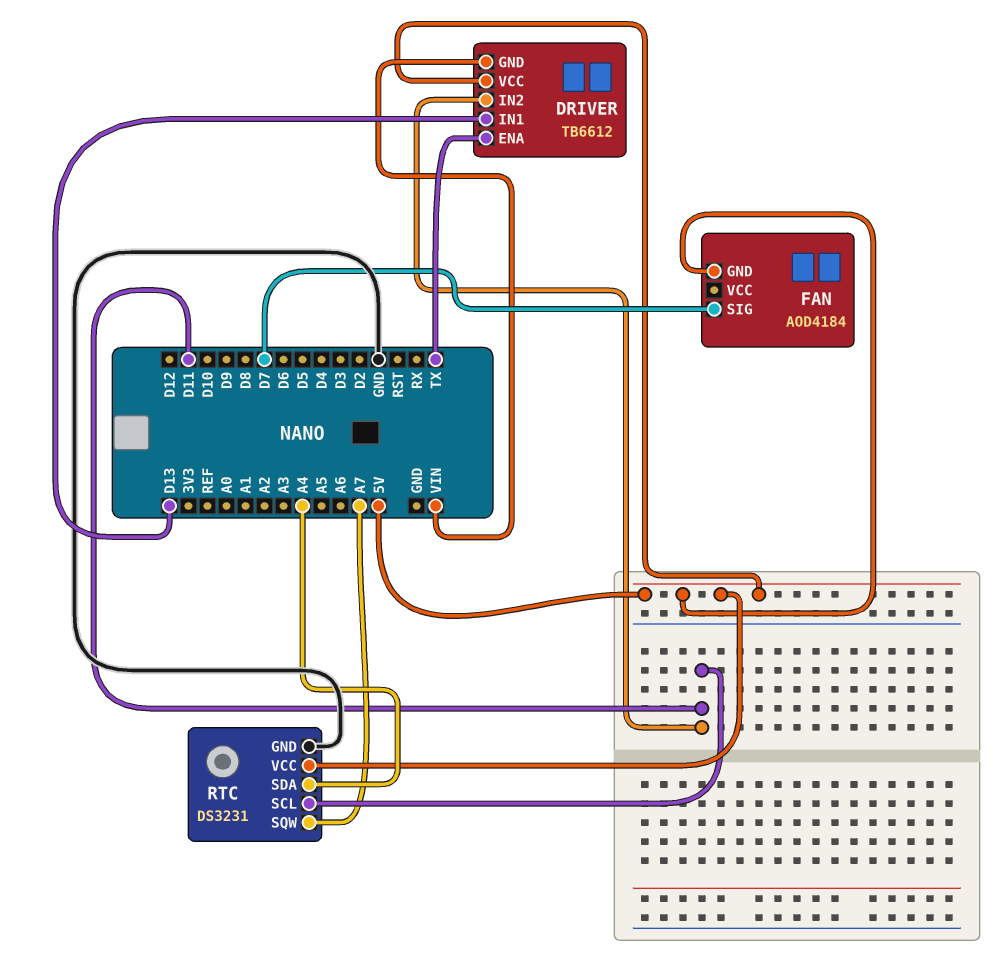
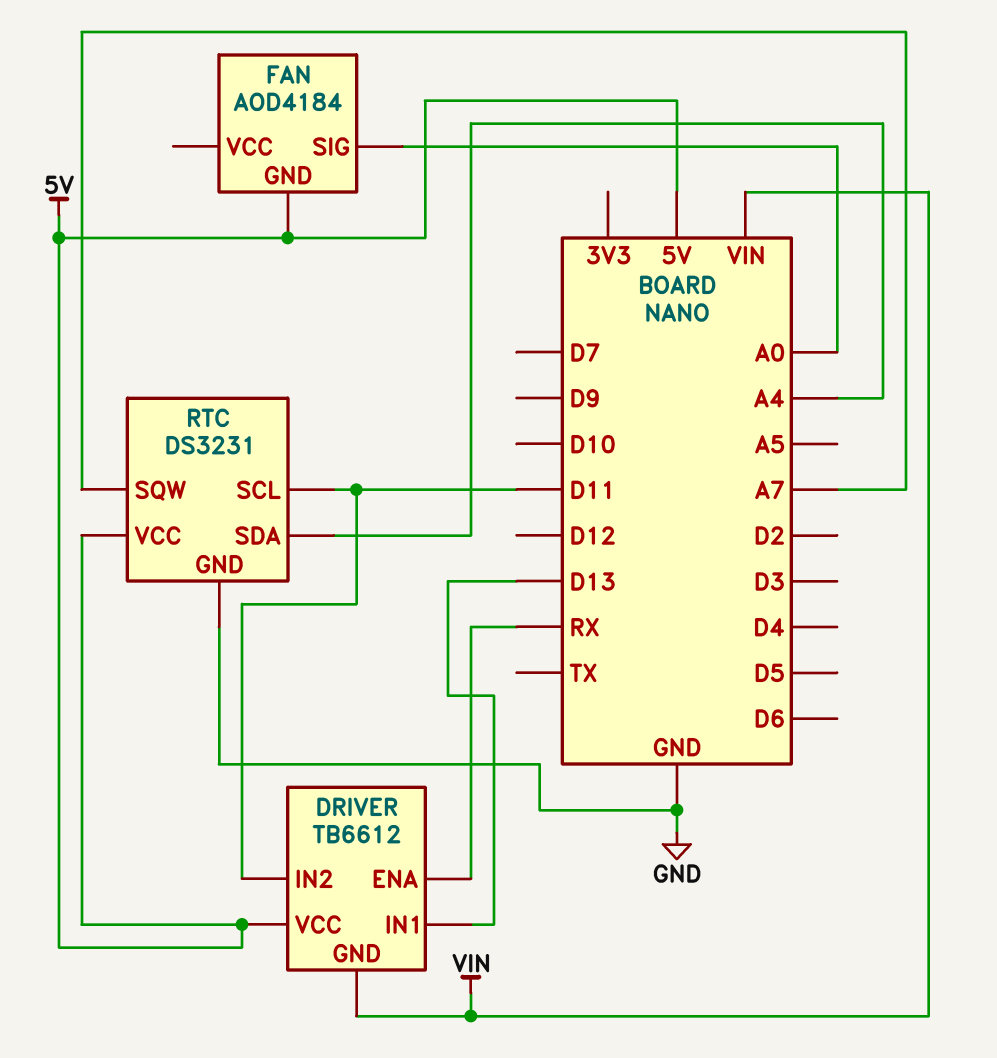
DRIVER pin ENA: TX -> RX
FAN pin SIG: D7 -> A0

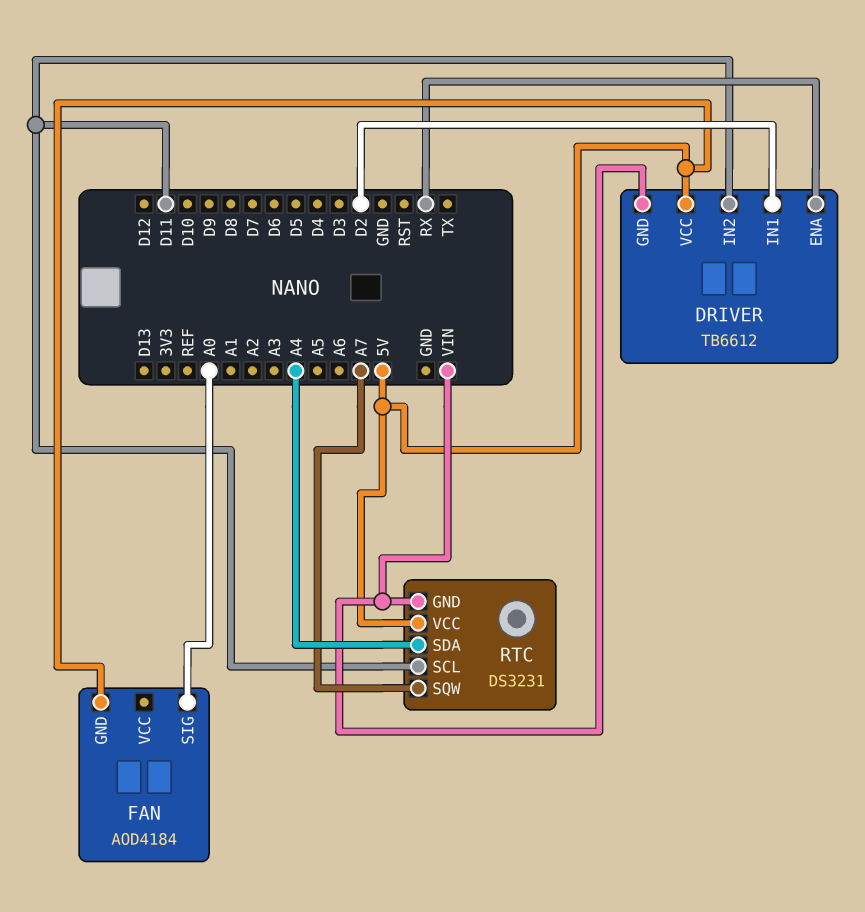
DRIVER pin IN1: D13 -> D2
RTC pin GND: GND -> VIN

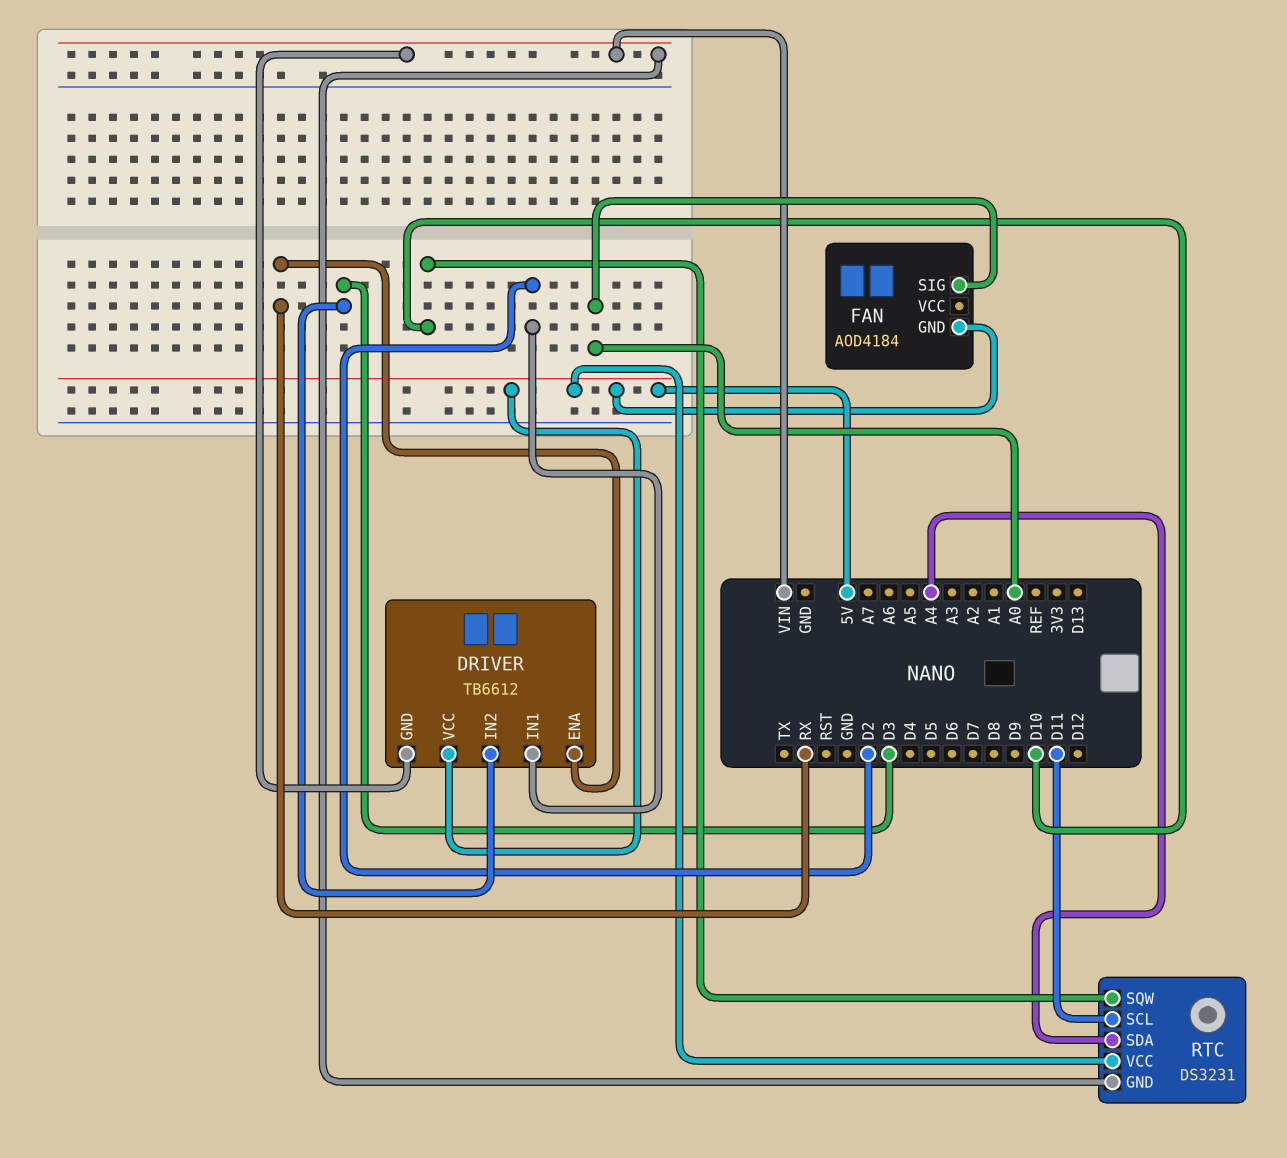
DRIVER pin IN2: D11 -> D3
RTC pin SQW: A7 -> D10

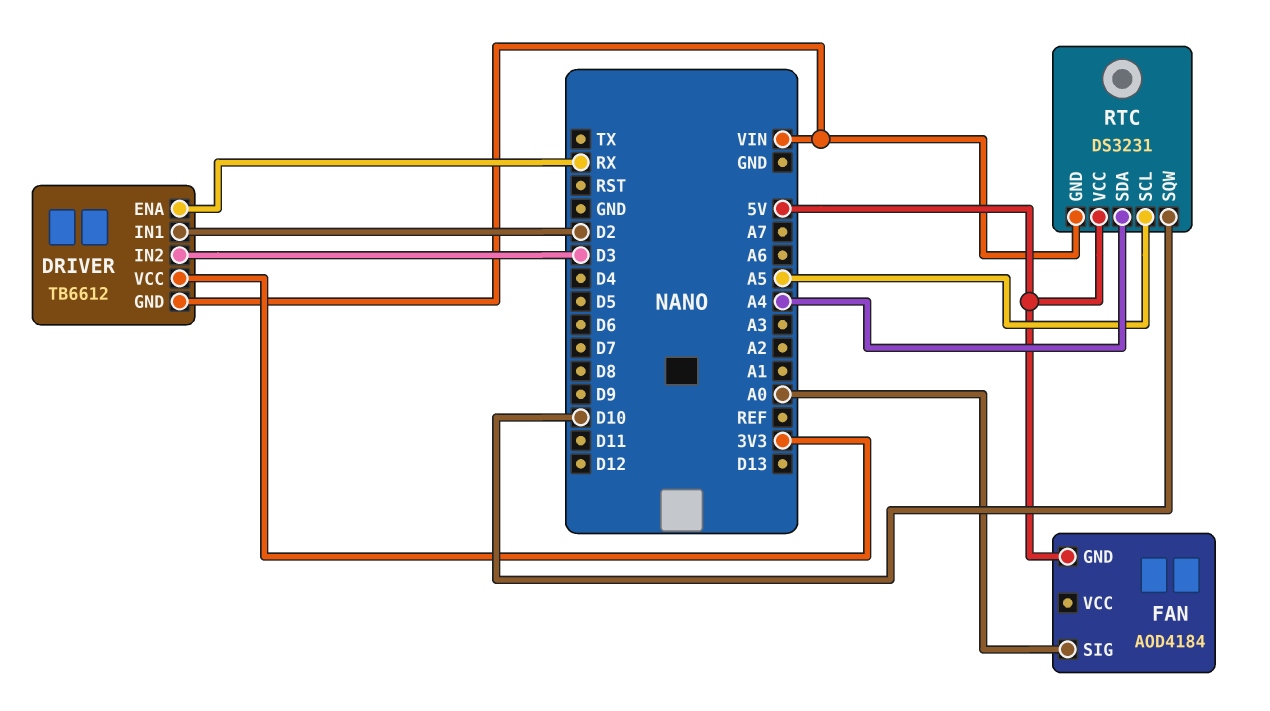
DRIVER pin VCC: 5V -> 3V3
RTC pin SCL: D11 -> A5

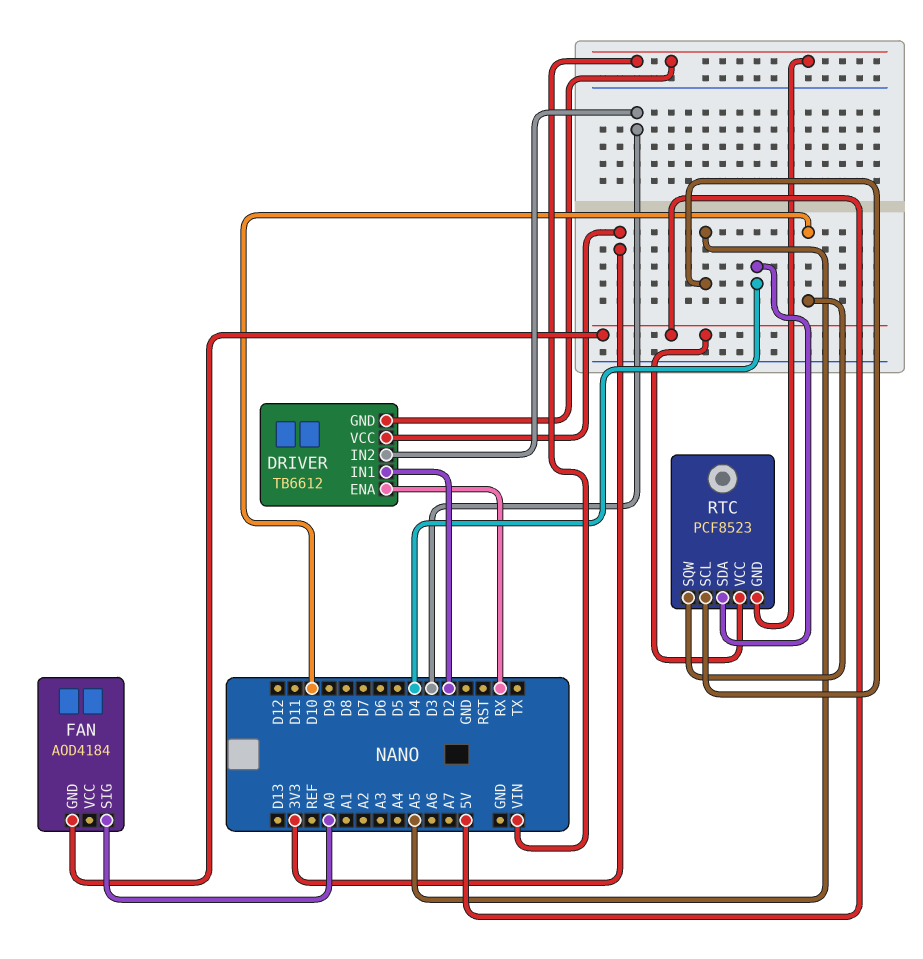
RTC: DS3231 -> PCF8523
RTC pin SDA: A4 -> D4

